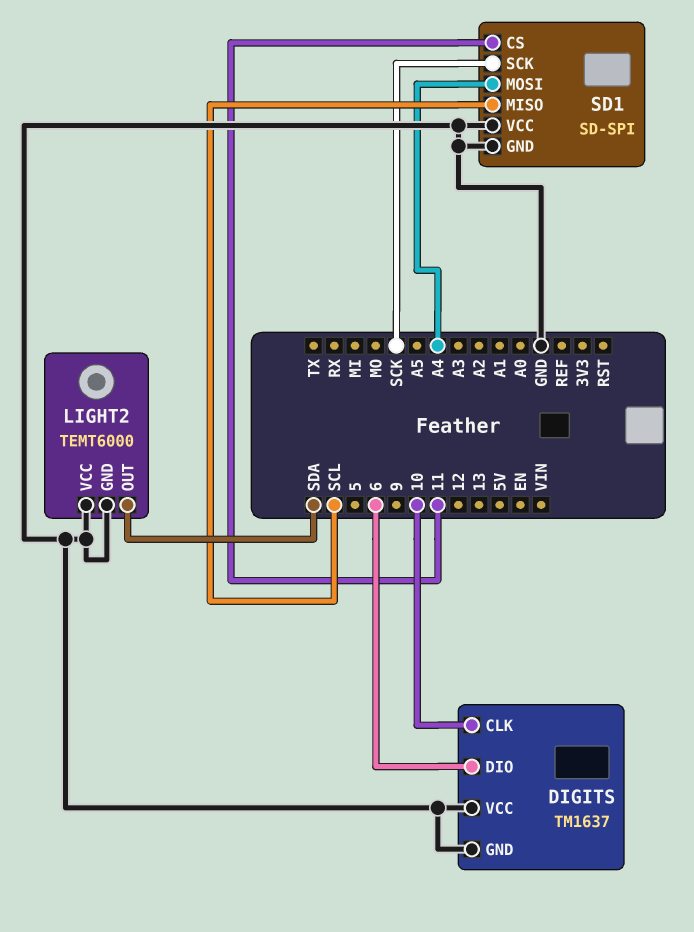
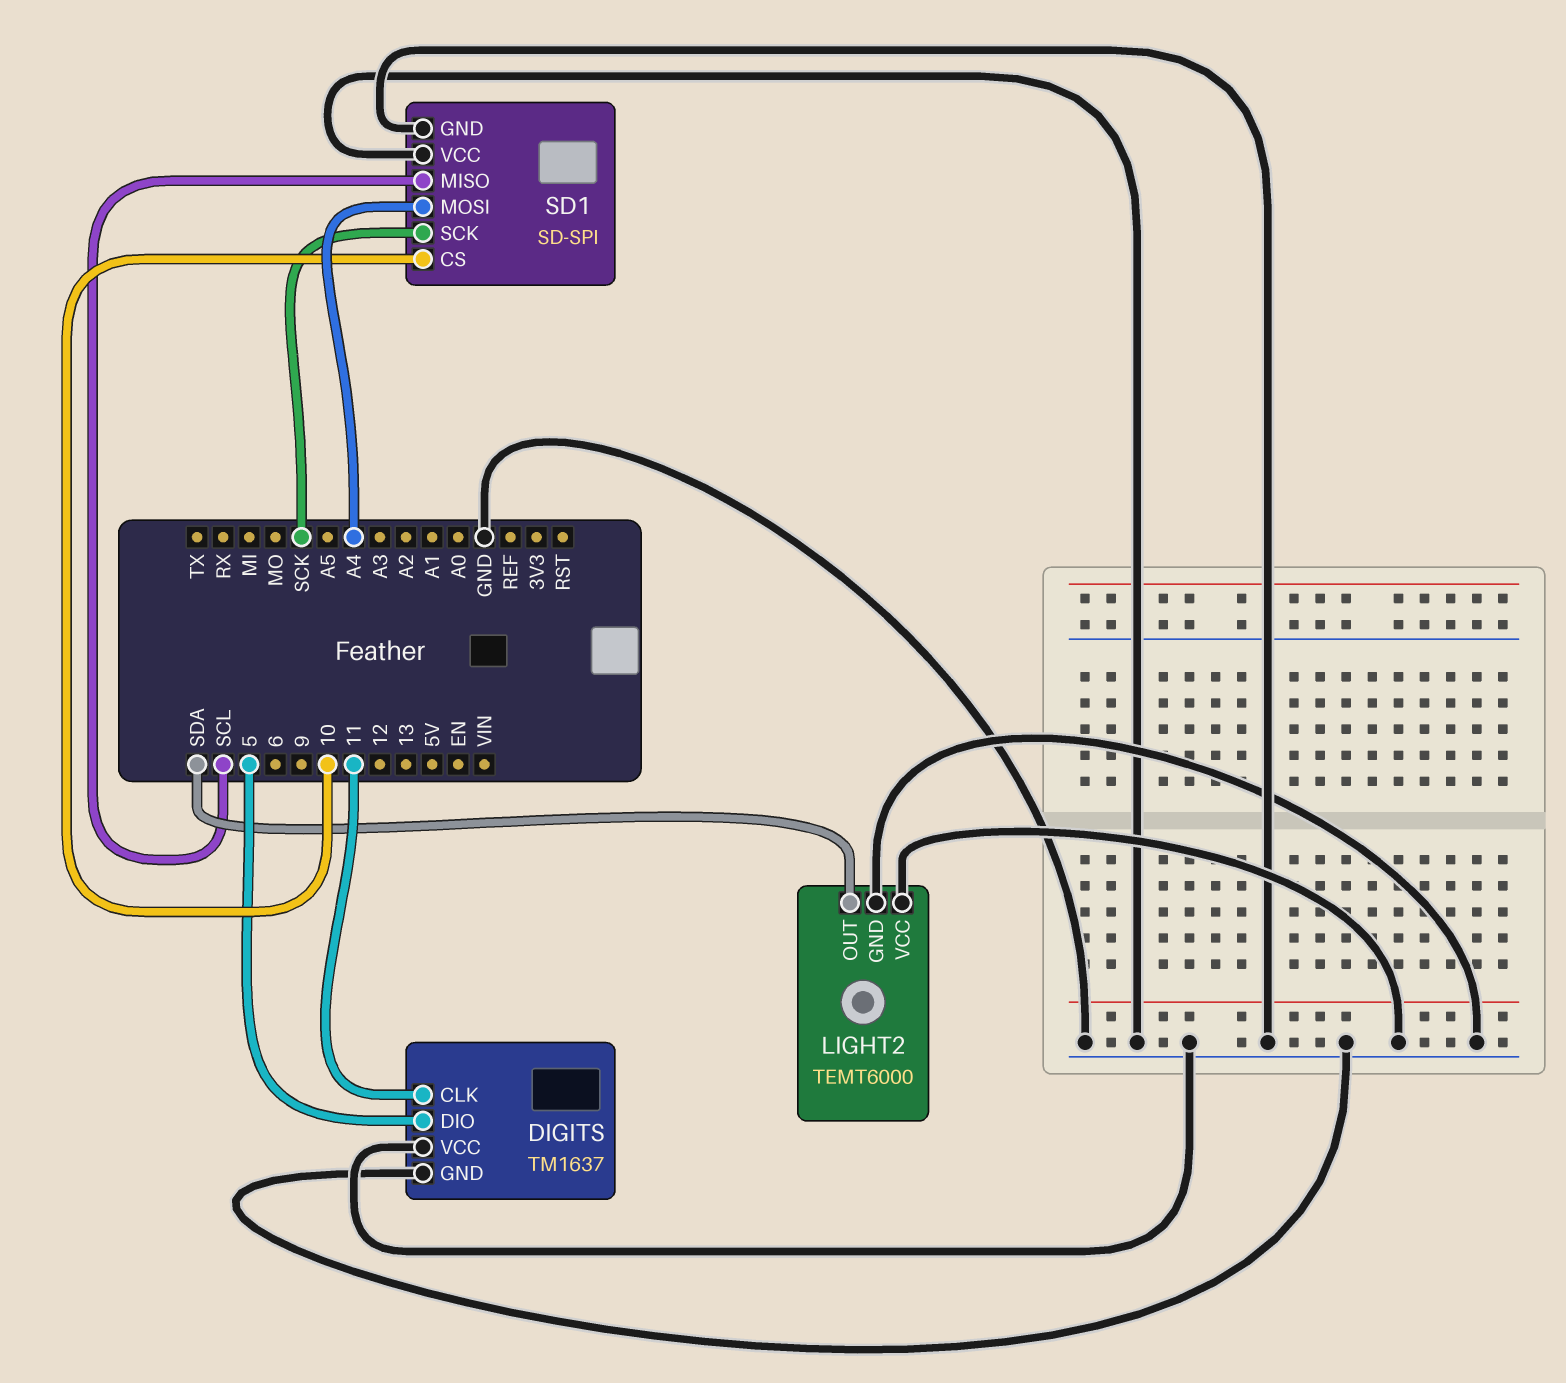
DIGITS pin CLK: 10 -> 11
DIGITS pin DIO: 6 -> 5
SD1 pin CS: 11 -> 10

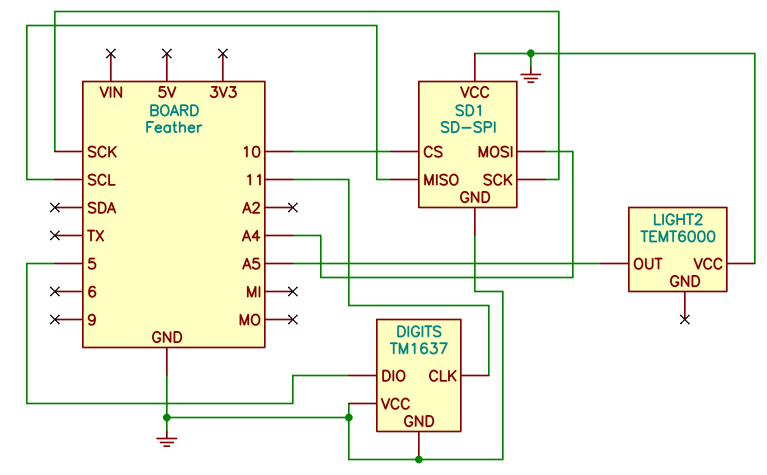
LIGHT2 pin GND: GND -> none
LIGHT2 pin OUT: SDA -> A5

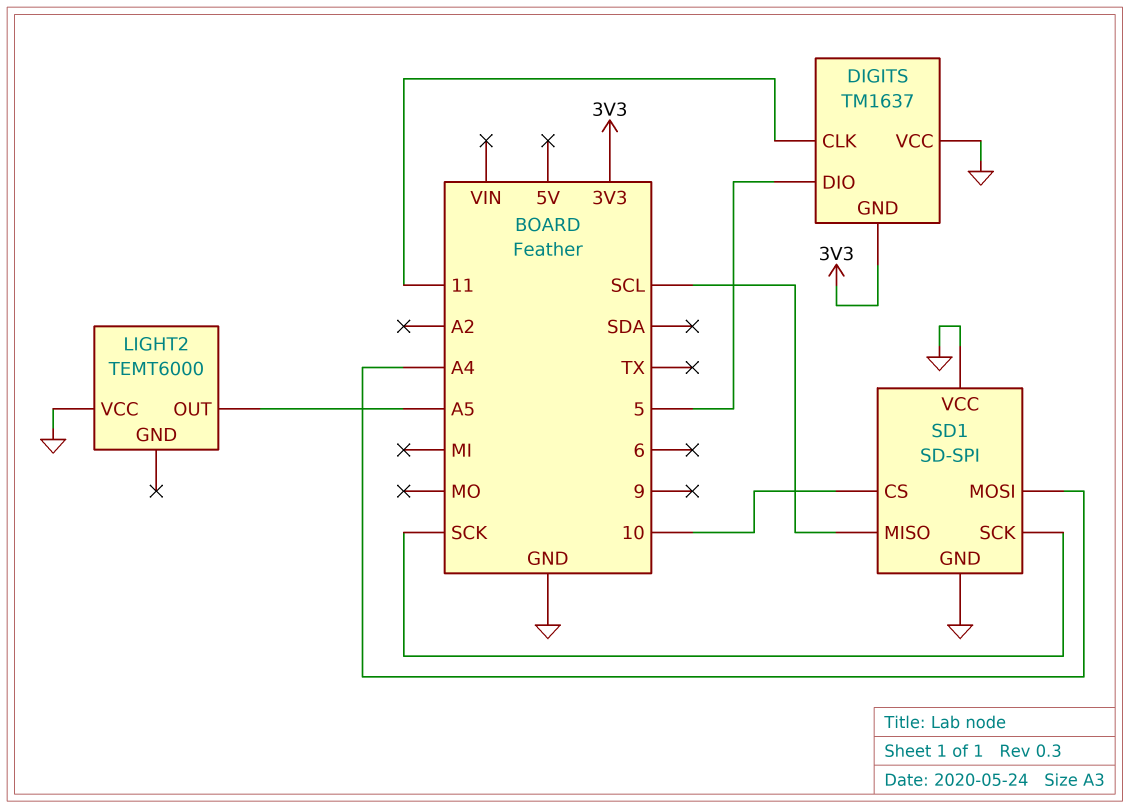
DIGITS pin GND: GND -> 3V3

